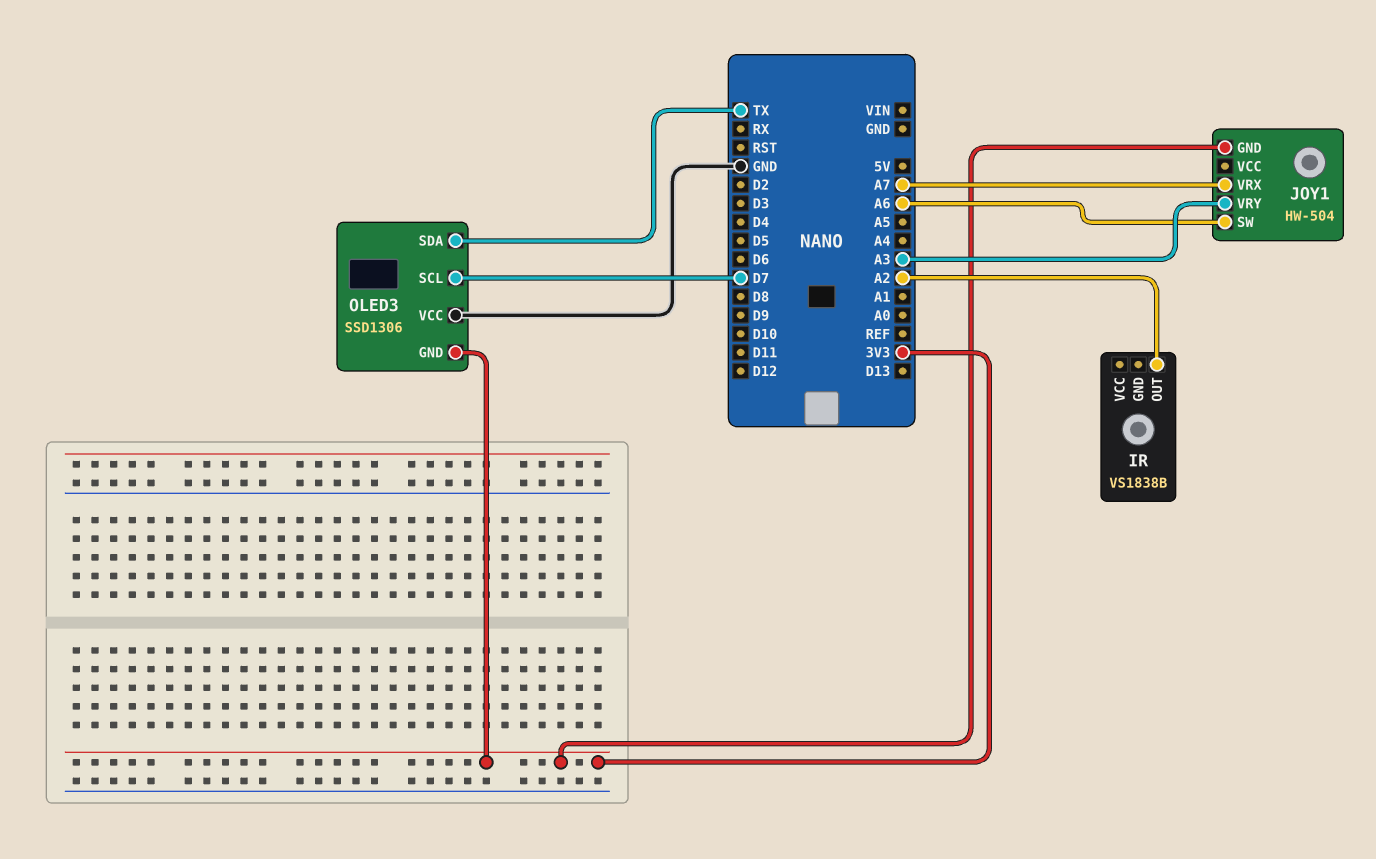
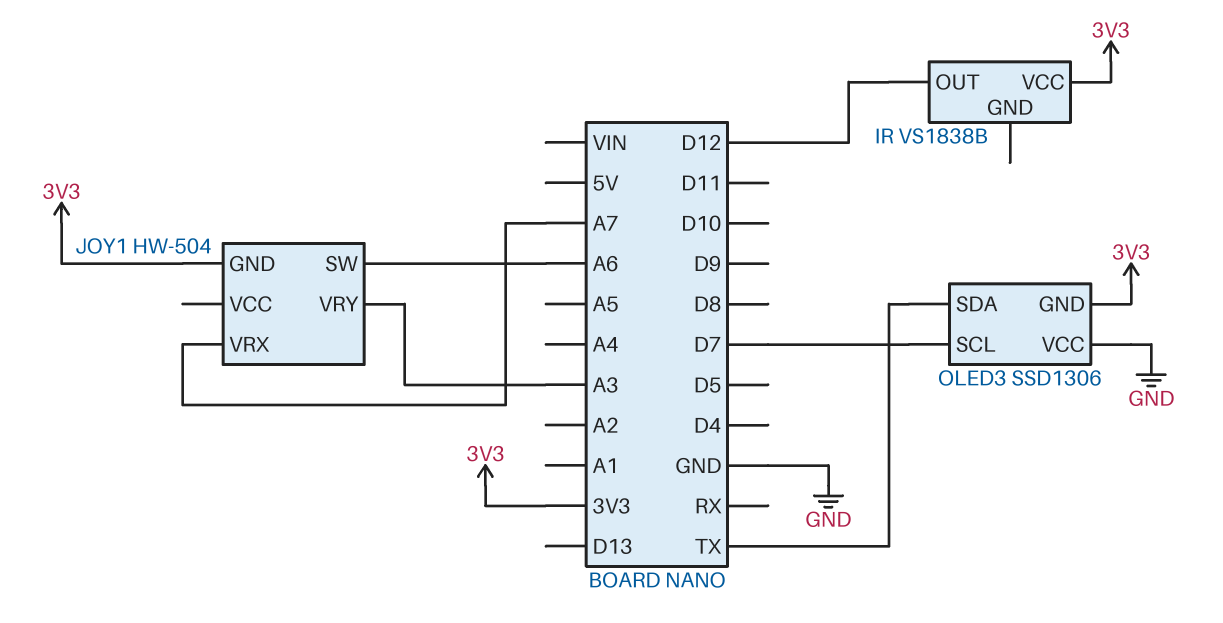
IR pin OUT: A2 -> D12
IR pin VCC: none -> 3V3

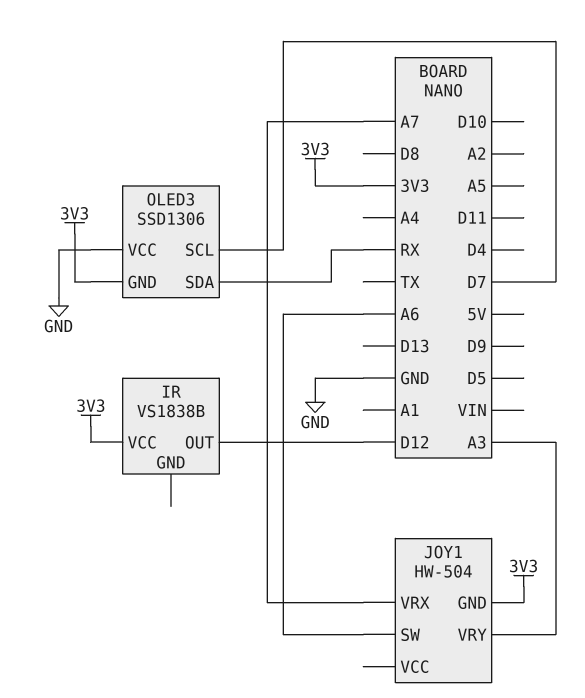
OLED3 pin SDA: TX -> RX

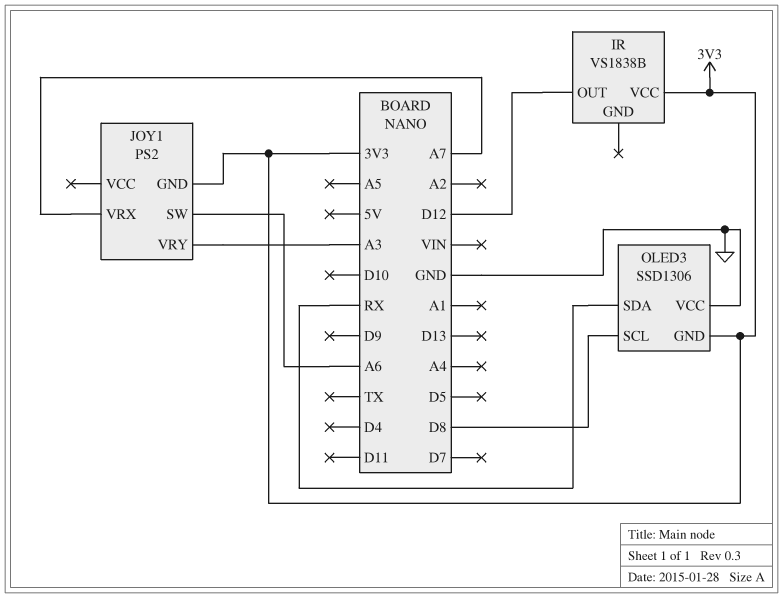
JOY1: HW-504 -> PS2
OLED3 pin SCL: D7 -> D8

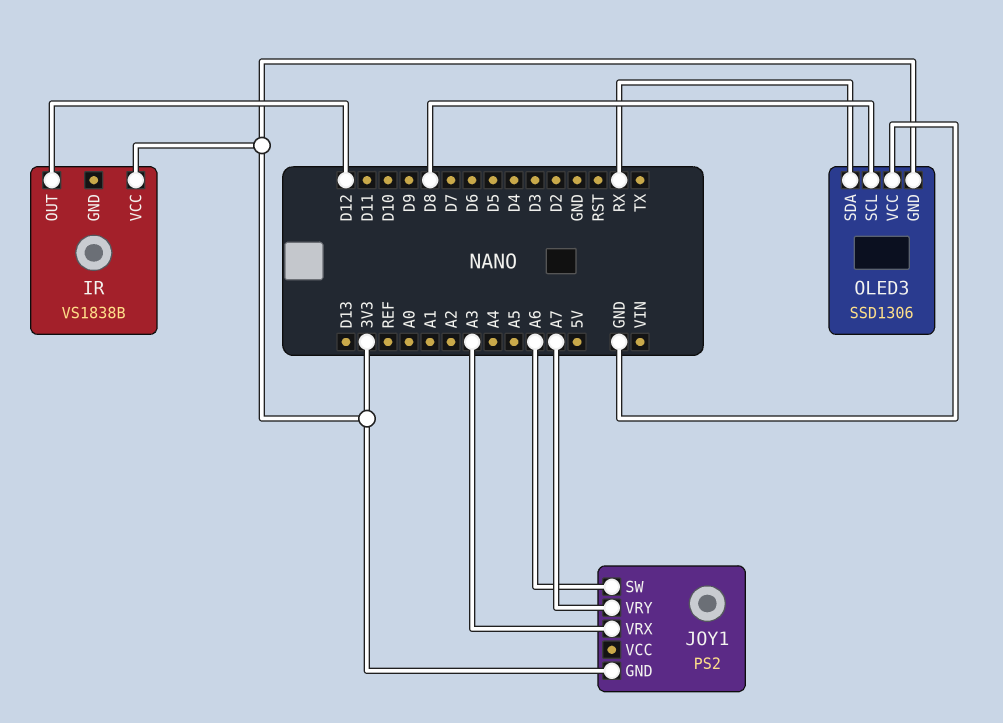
JOY1 pin VRX: A7 -> A3
JOY1 pin VRY: A3 -> A7

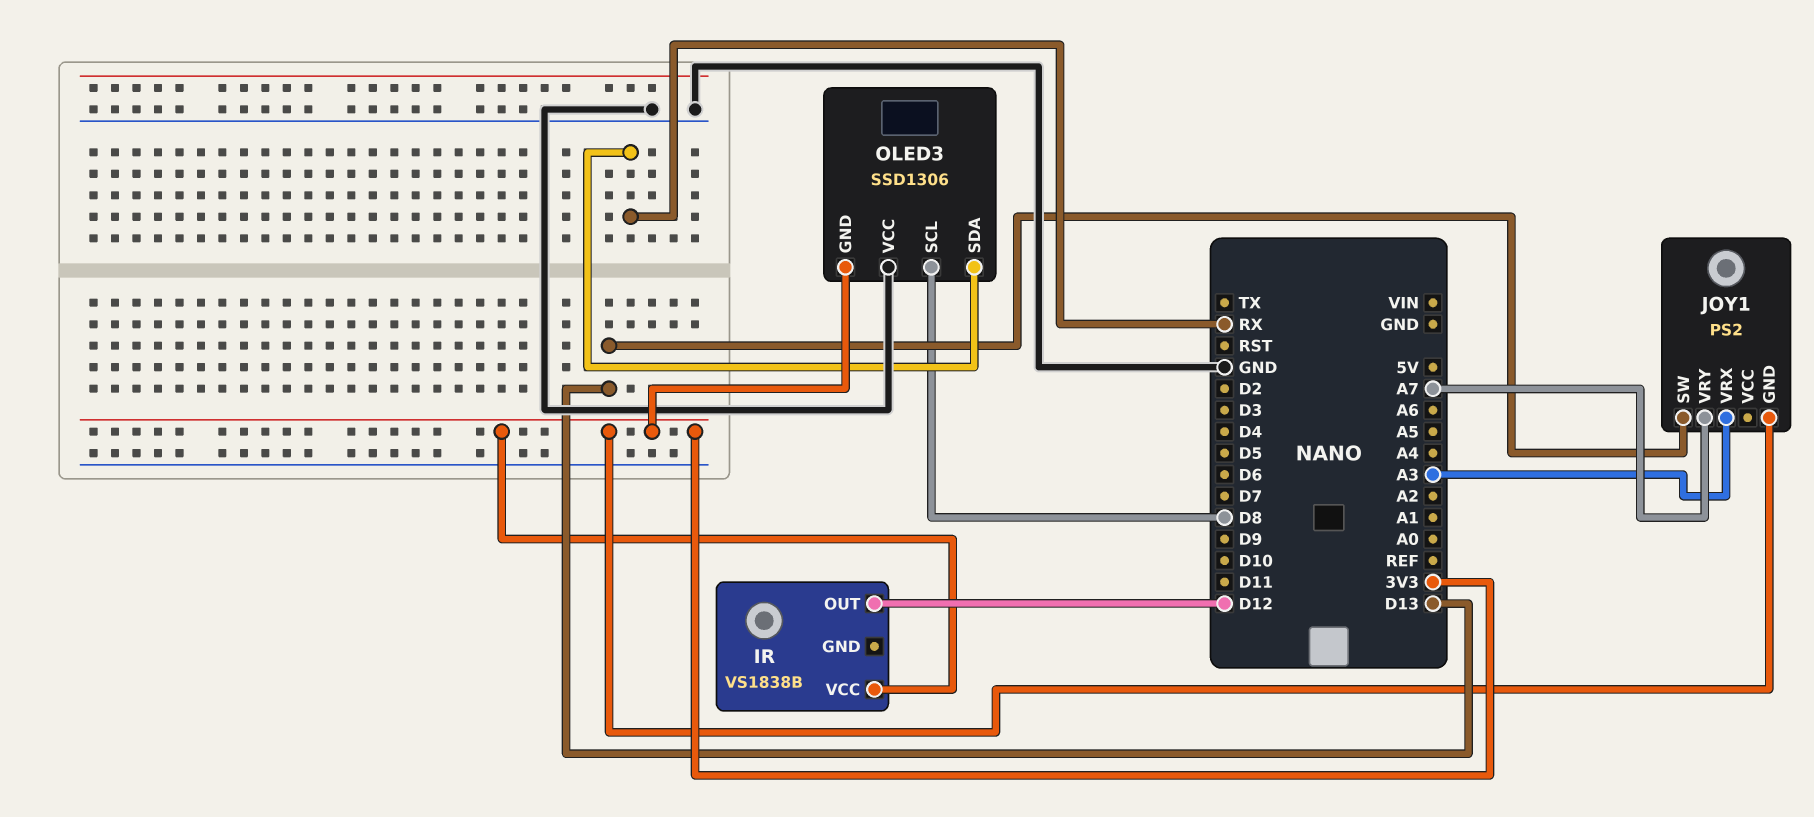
JOY1 pin SW: A6 -> D13

